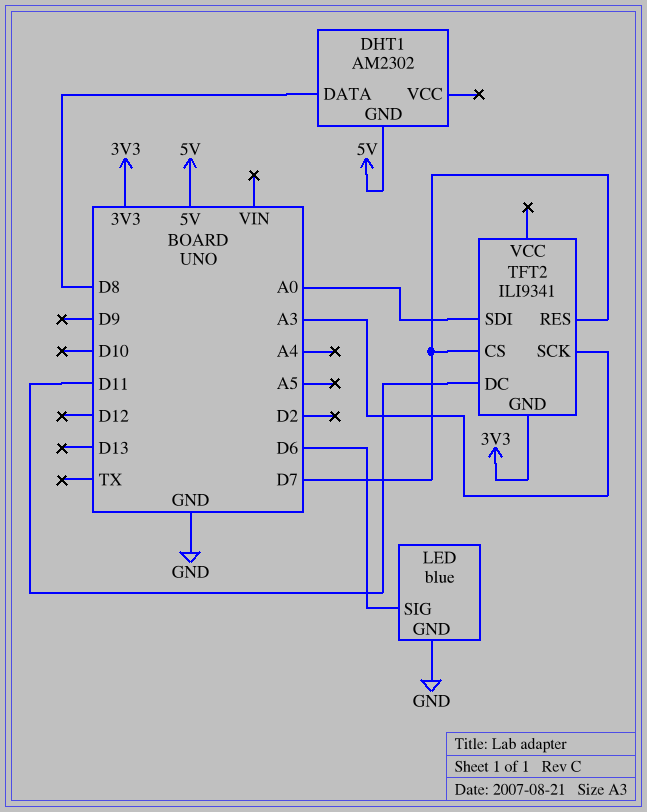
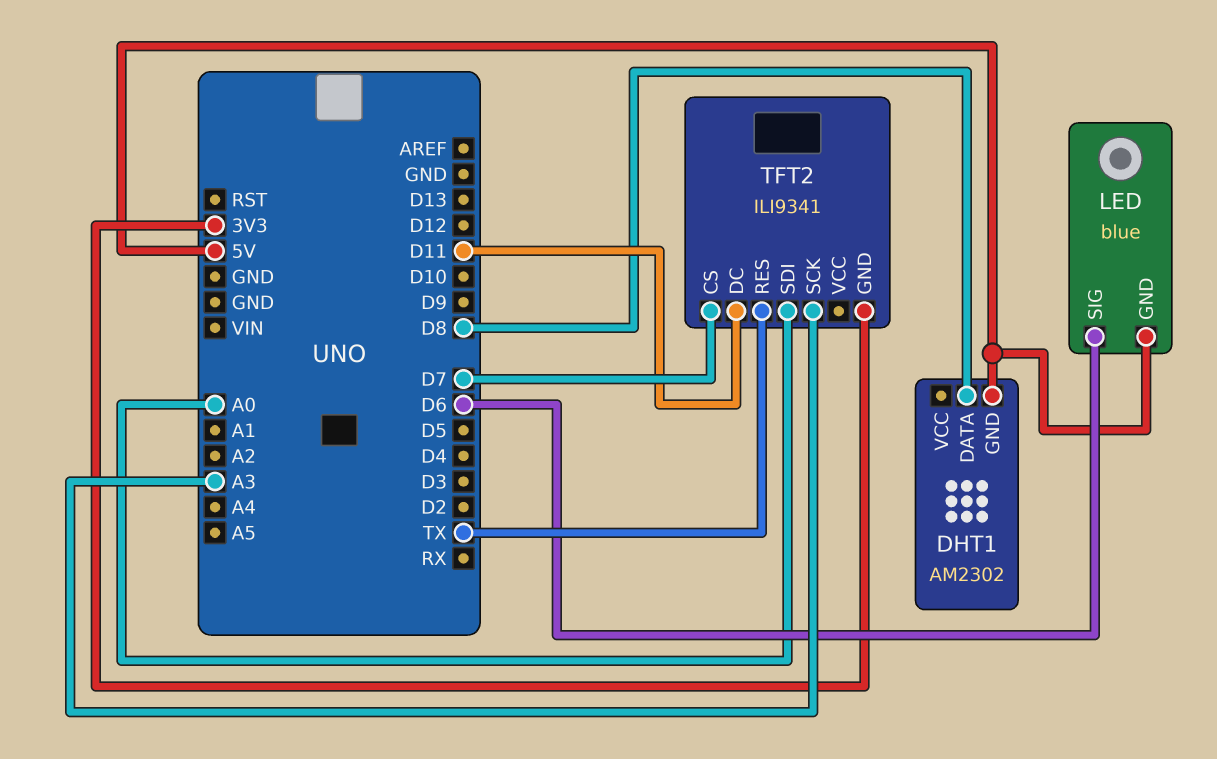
LED pin GND: GND -> 5V
TFT2 pin RES: D7 -> TX

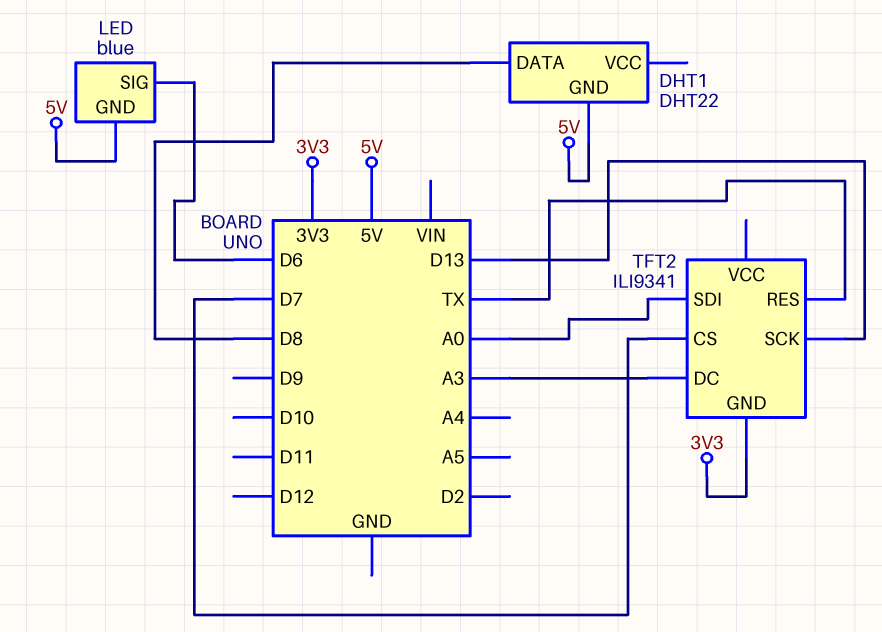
DHT1: AM2302 -> DHT22
TFT2 pin DC: D11 -> A3
TFT2 pin SCK: A3 -> D13

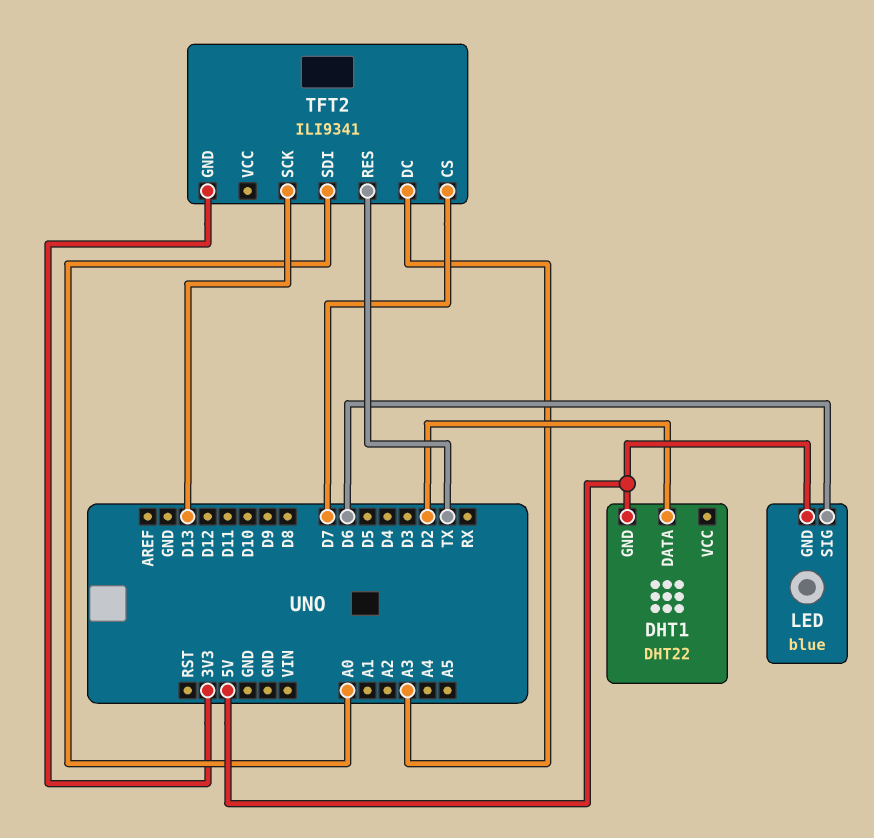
DHT1 pin DATA: D8 -> D2

